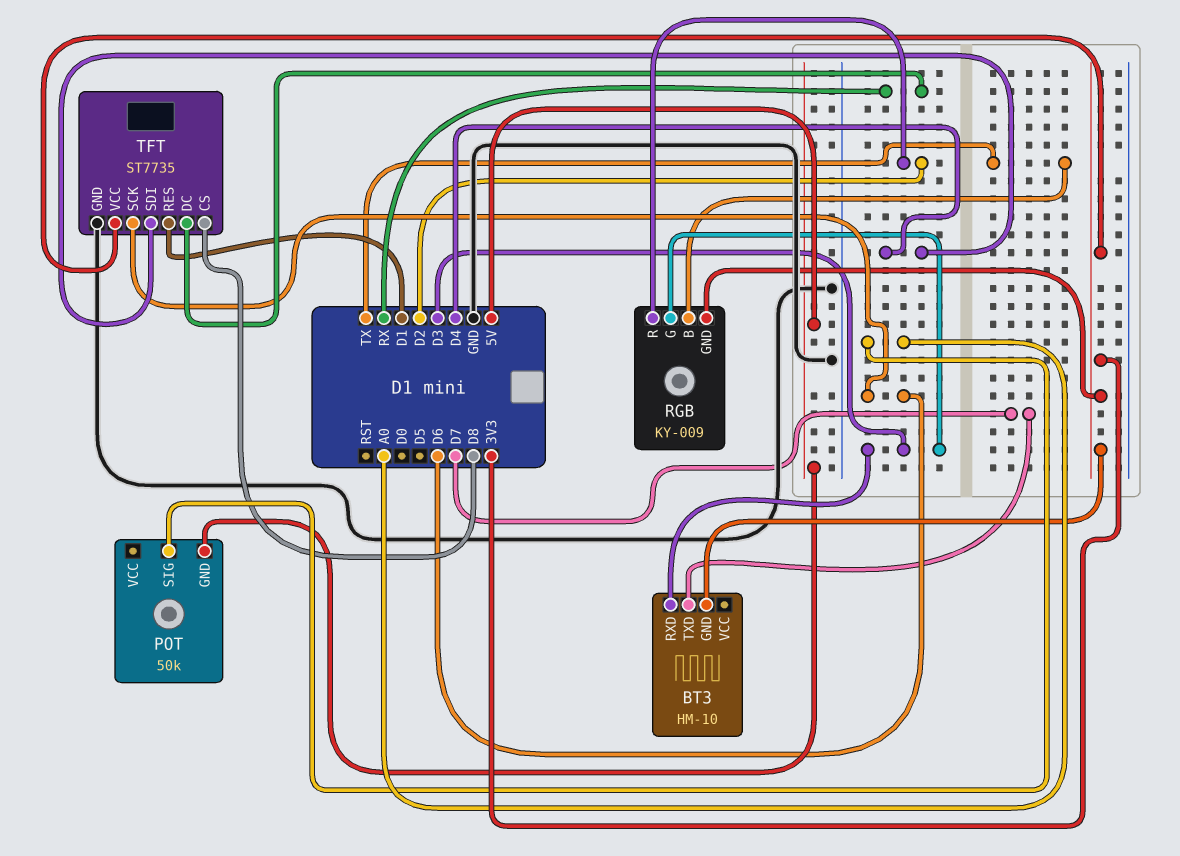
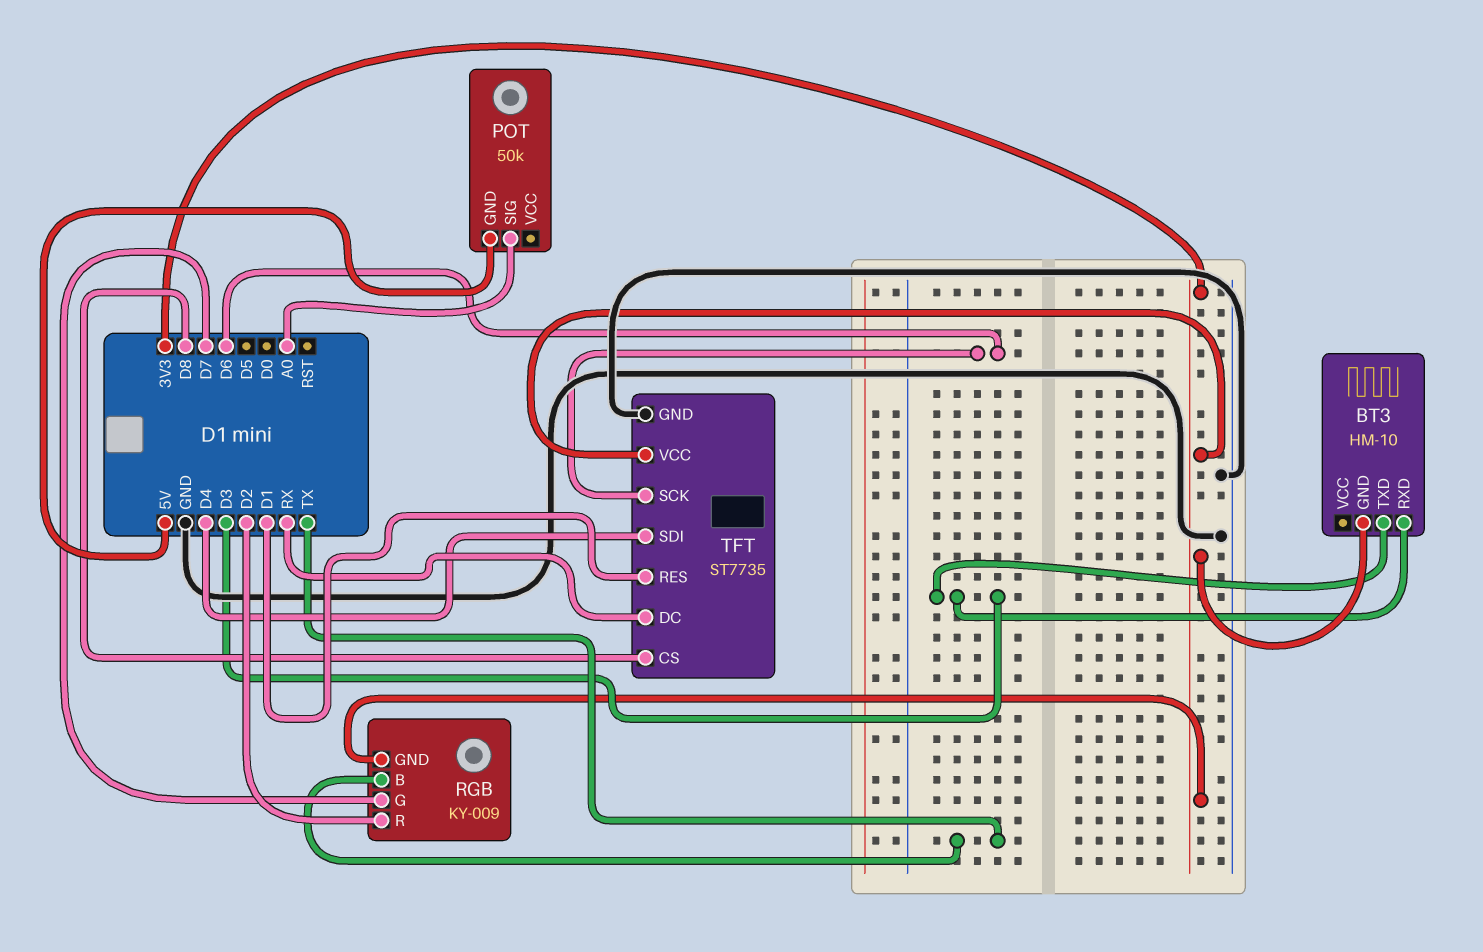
BT3 pin TXD: D7 -> D3
RGB pin G: D3 -> D7

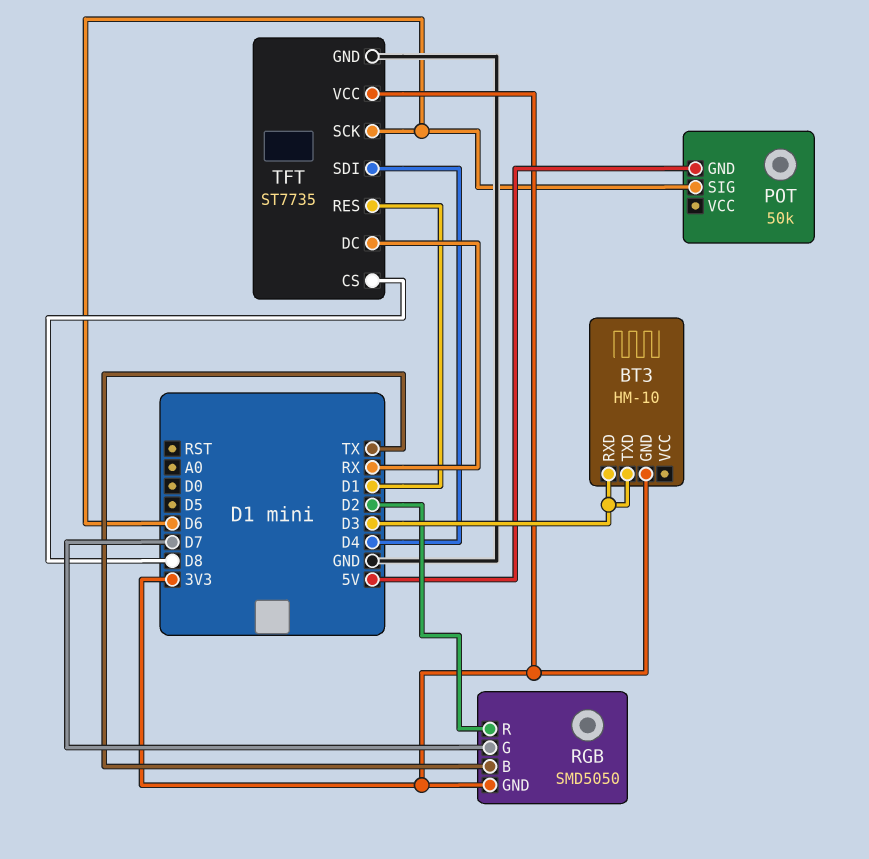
POT pin SIG: A0 -> D6
RGB: KY-009 -> SMD5050

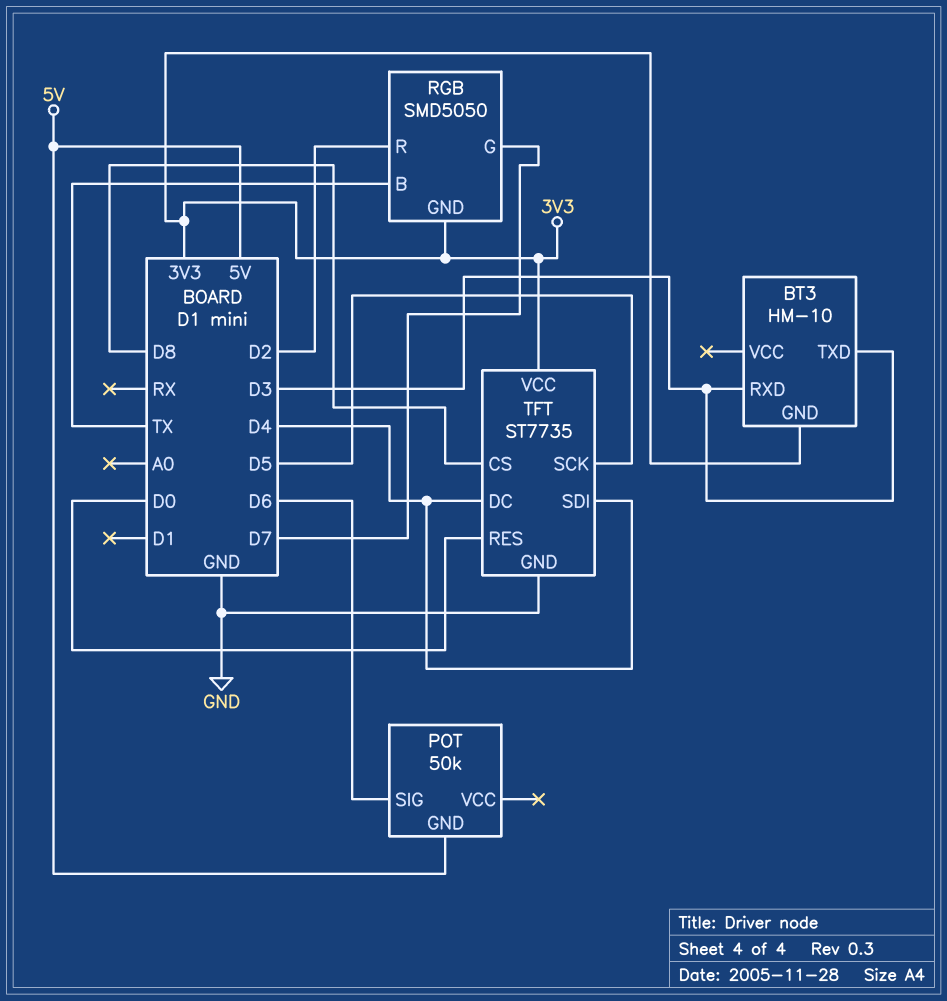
TFT pin DC: RX -> D4
TFT pin RES: D1 -> D0
TFT pin SCK: D6 -> D5

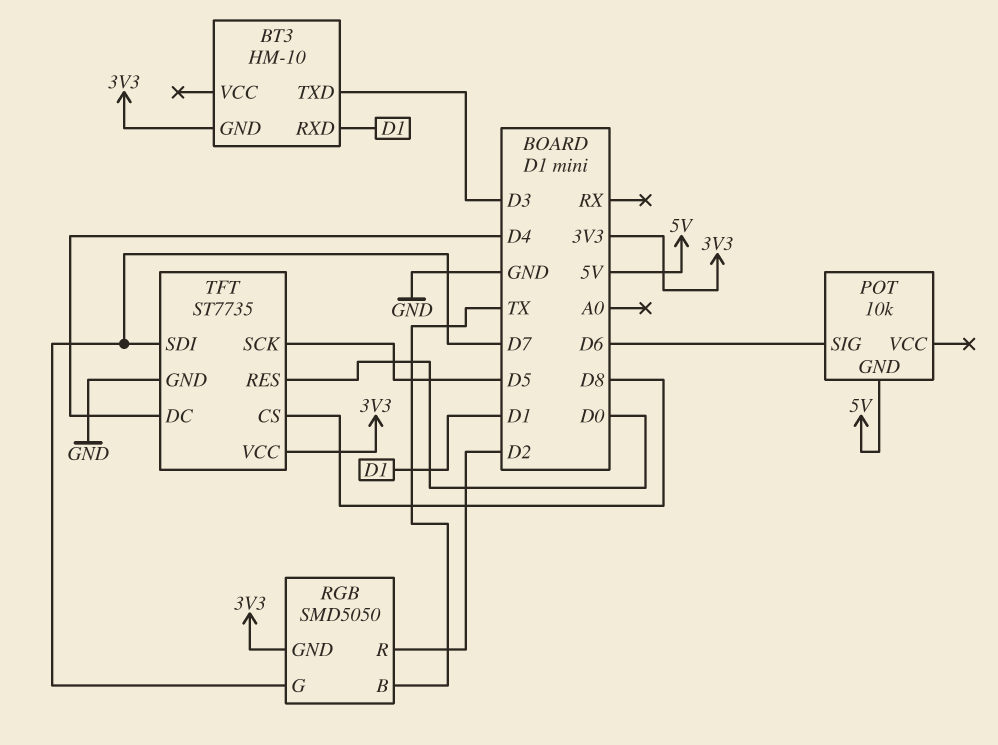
BT3 pin RXD: D3 -> D1
POT: 50k -> 10k
TFT pin SDI: D4 -> D7

